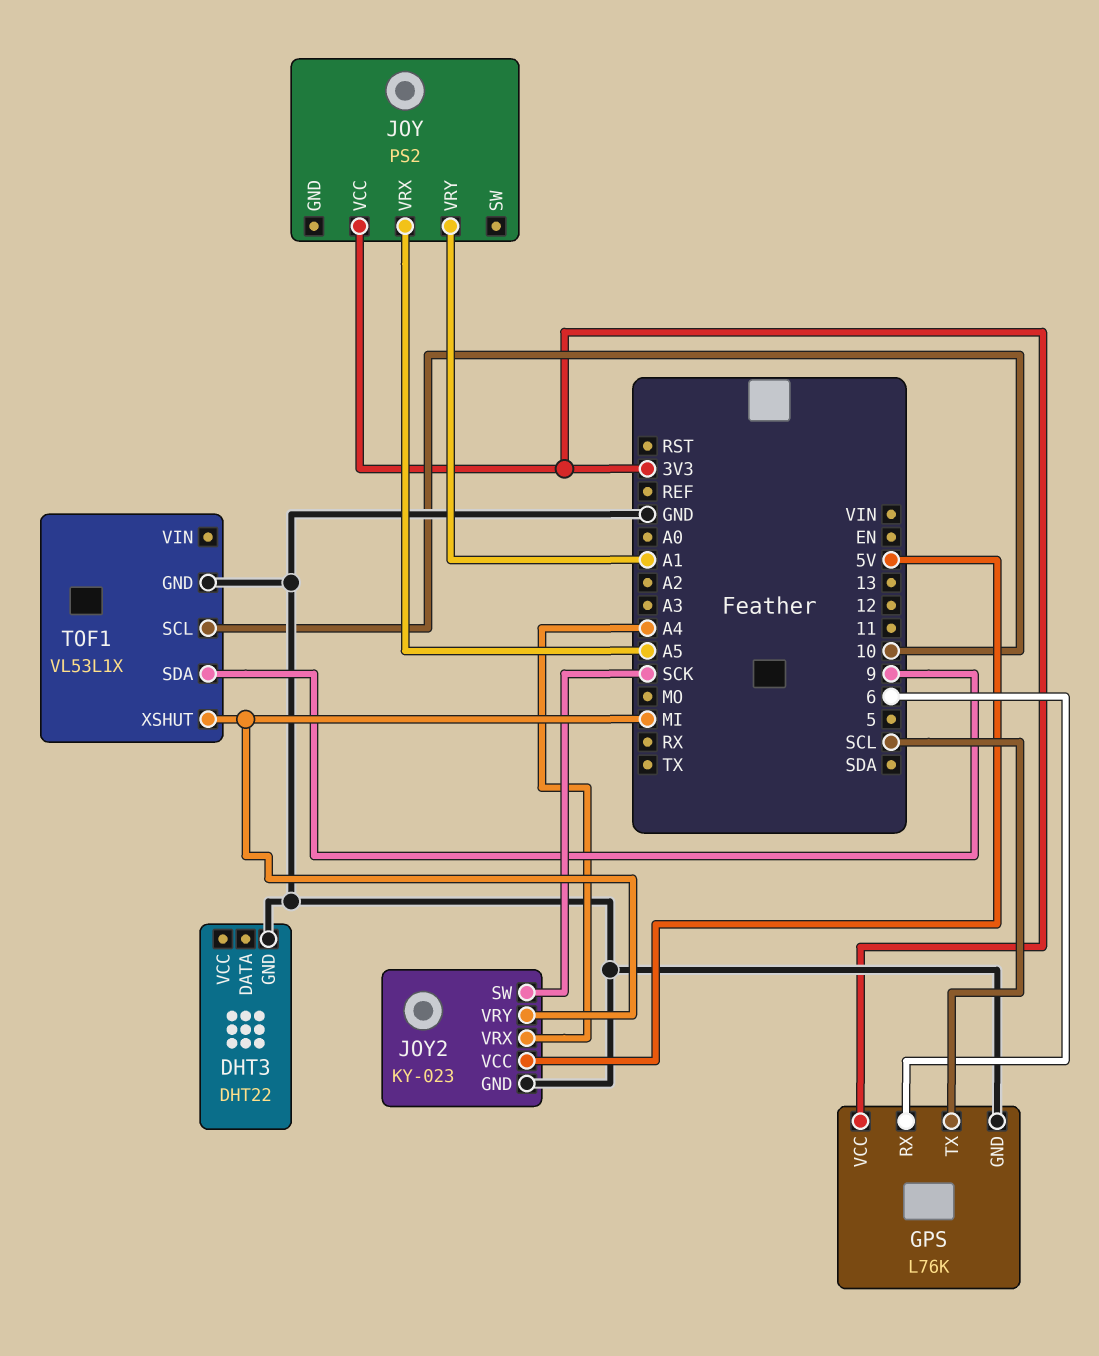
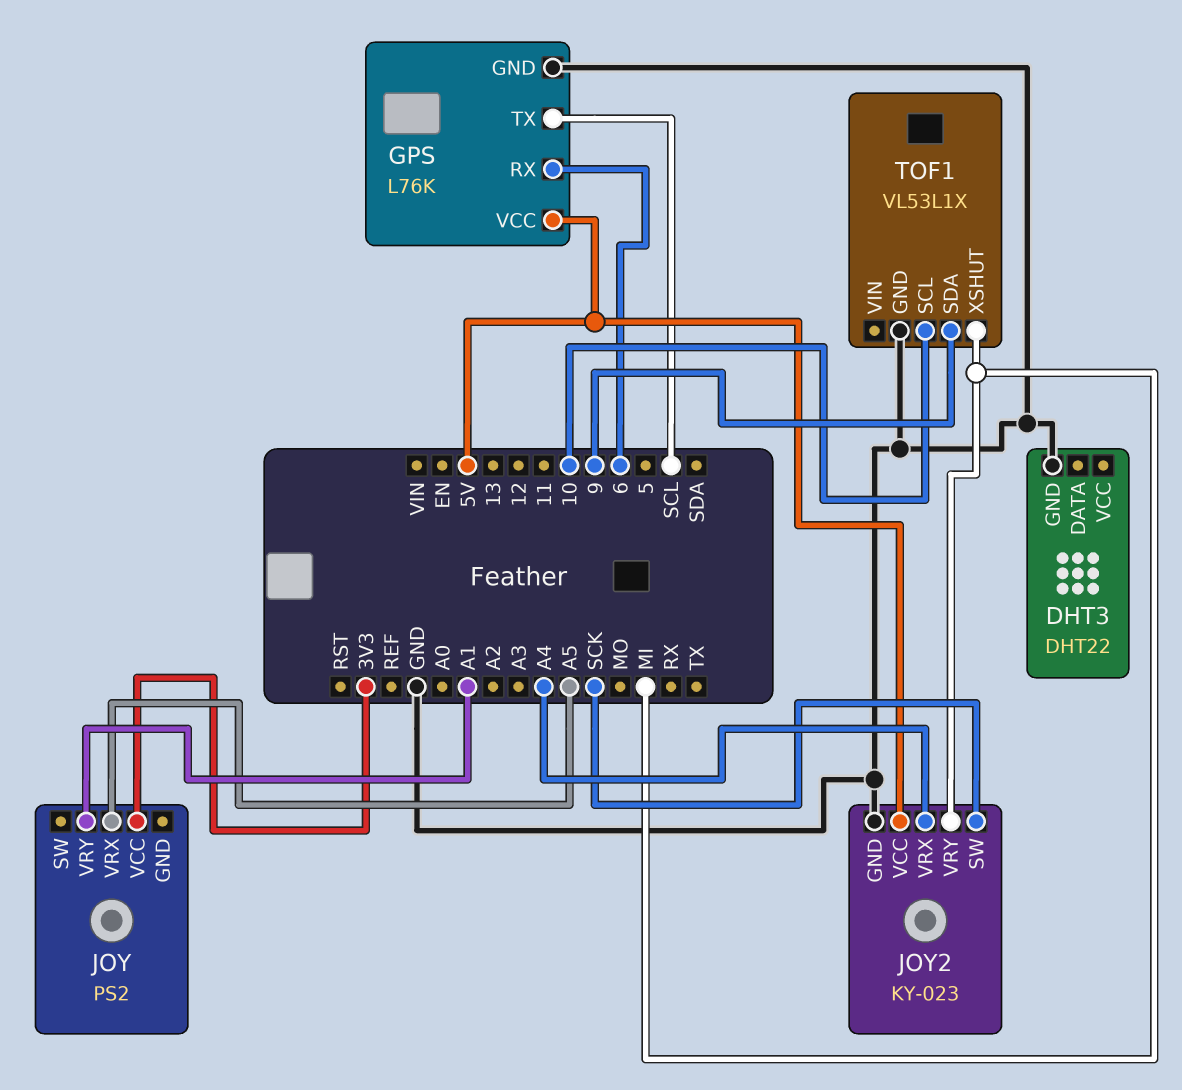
GPS pin VCC: 3V3 -> 5V

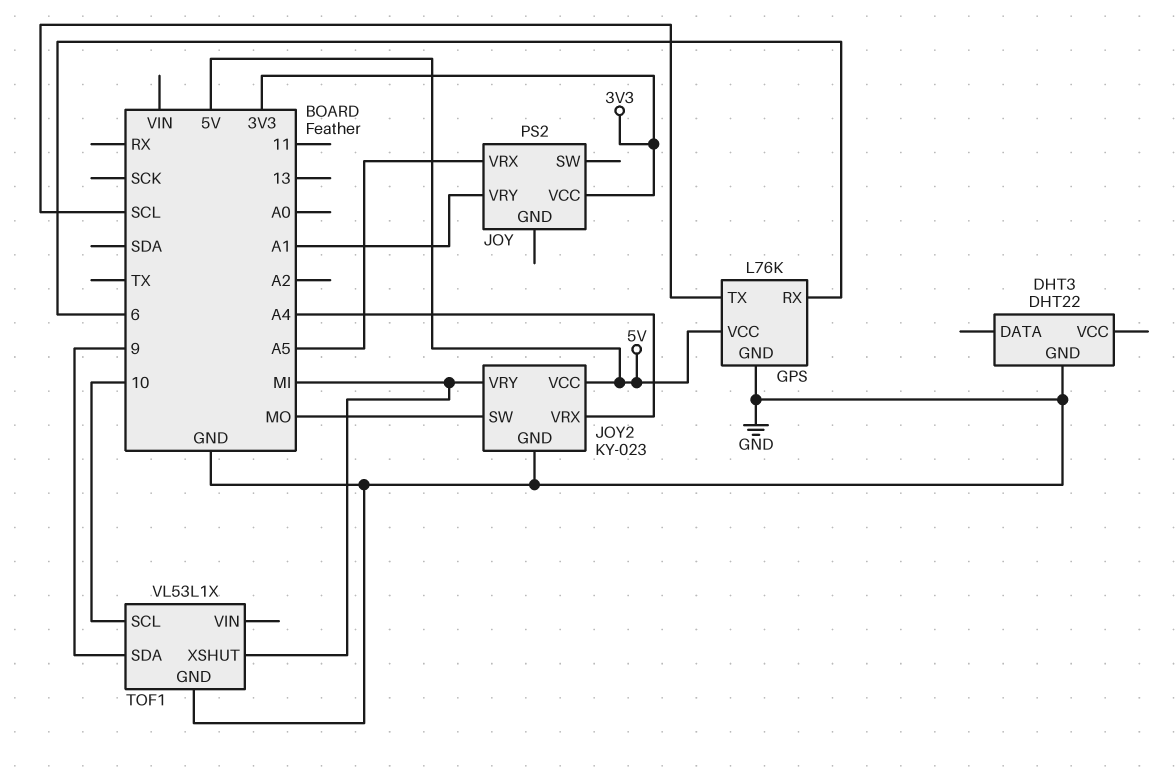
JOY2 pin SW: SCK -> MO

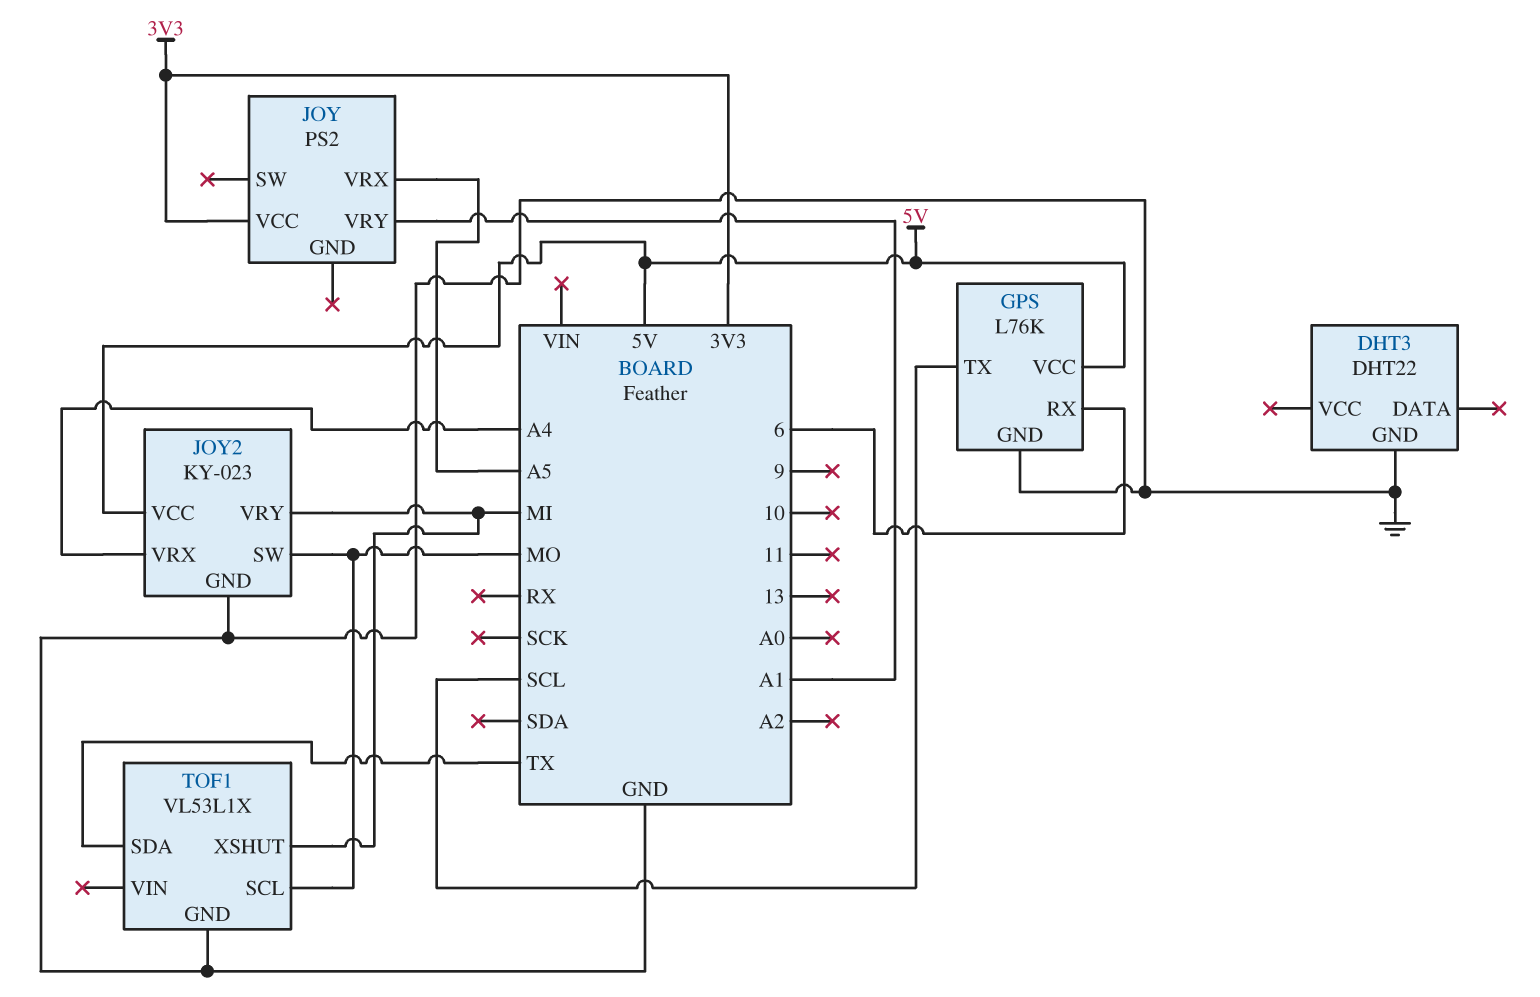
TOF1 pin SCL: 10 -> MO
TOF1 pin SDA: 9 -> TX

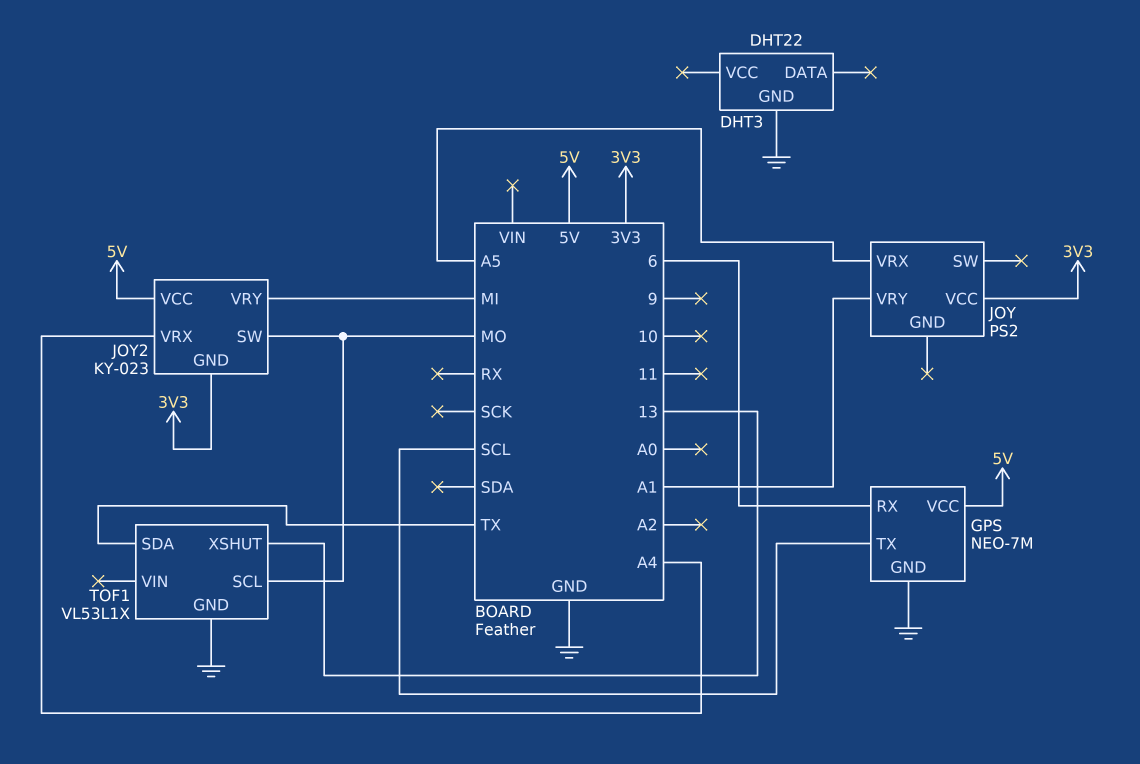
GPS: L76K -> NEO-7M
JOY2 pin GND: GND -> 3V3
TOF1 pin XSHUT: MI -> 13

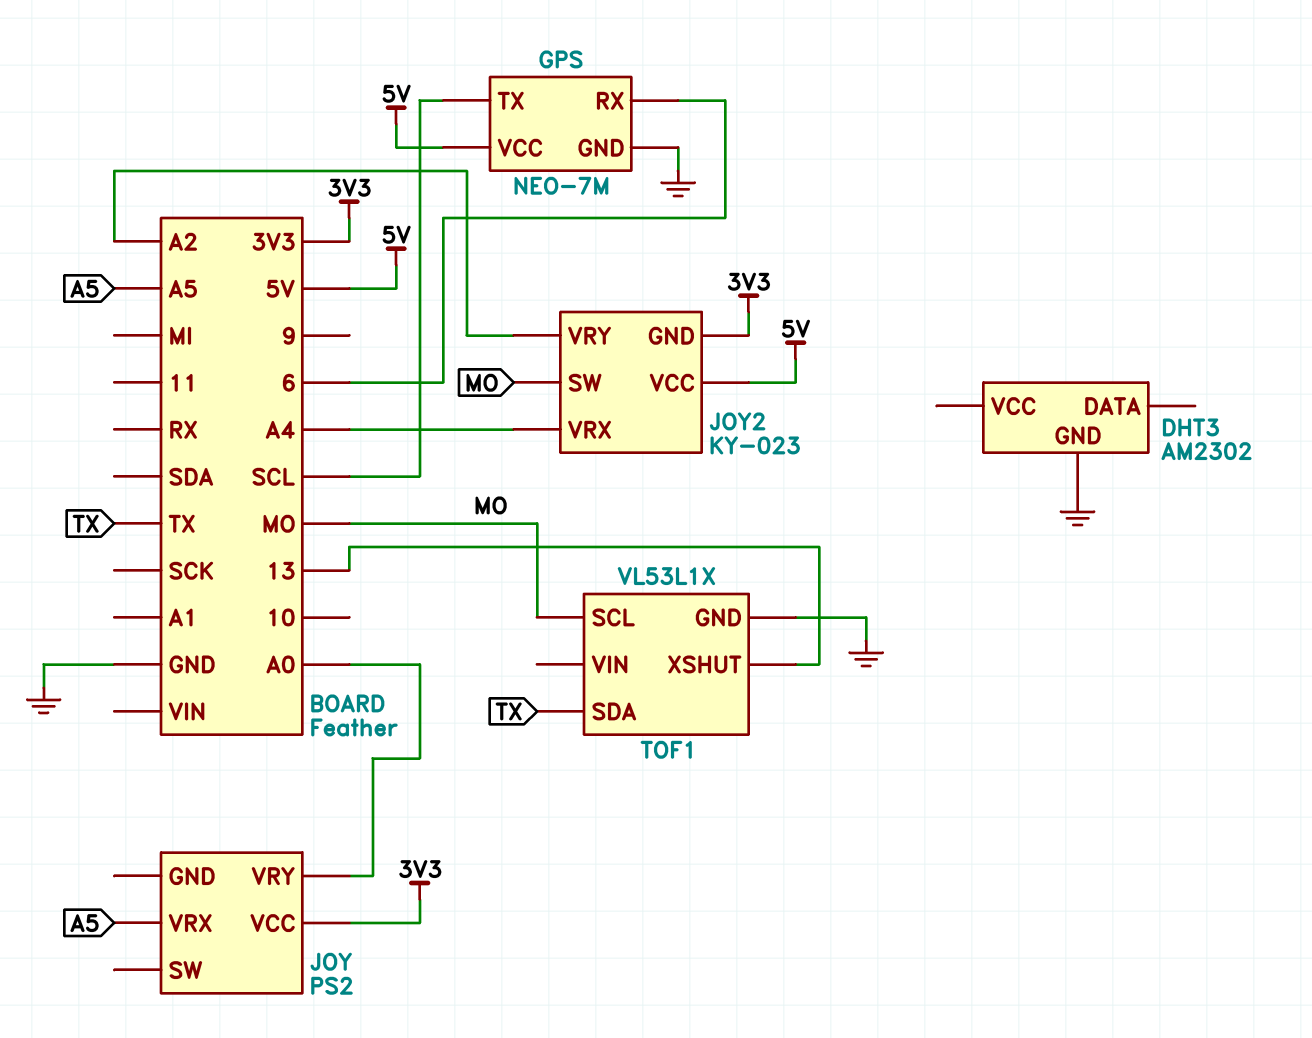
DHT3: DHT22 -> AM2302
JOY pin VRY: A1 -> A0
JOY2 pin VRY: MI -> A2

